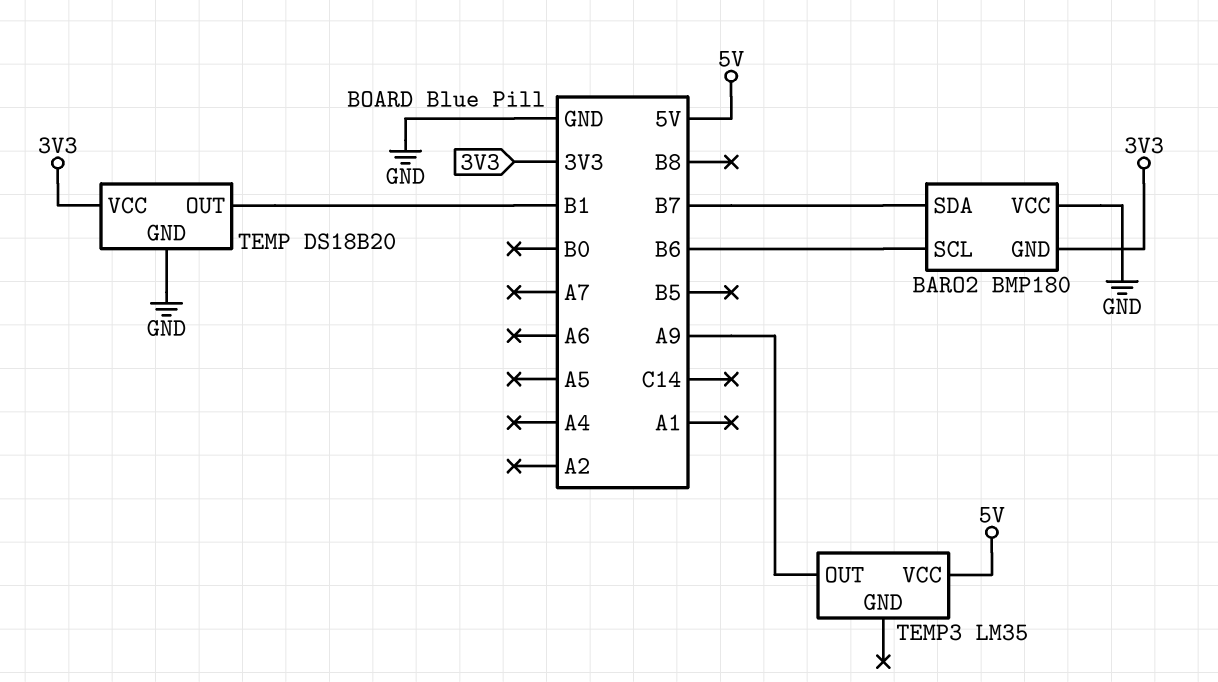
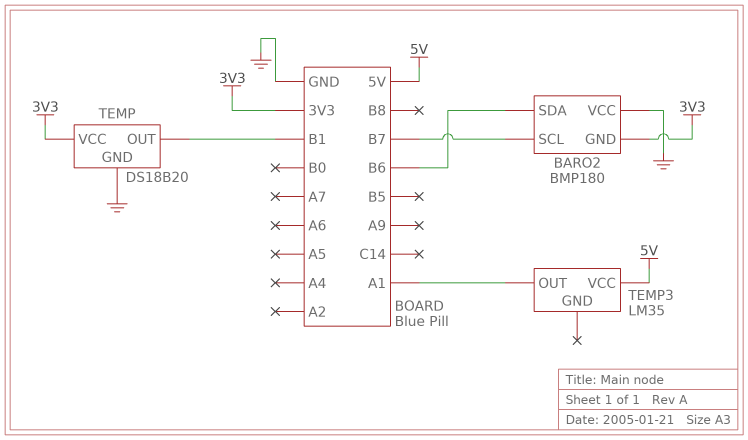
BARO2 pin SCL: B6 -> B7
BARO2 pin SDA: B7 -> B6
TEMP3 pin OUT: A9 -> A1

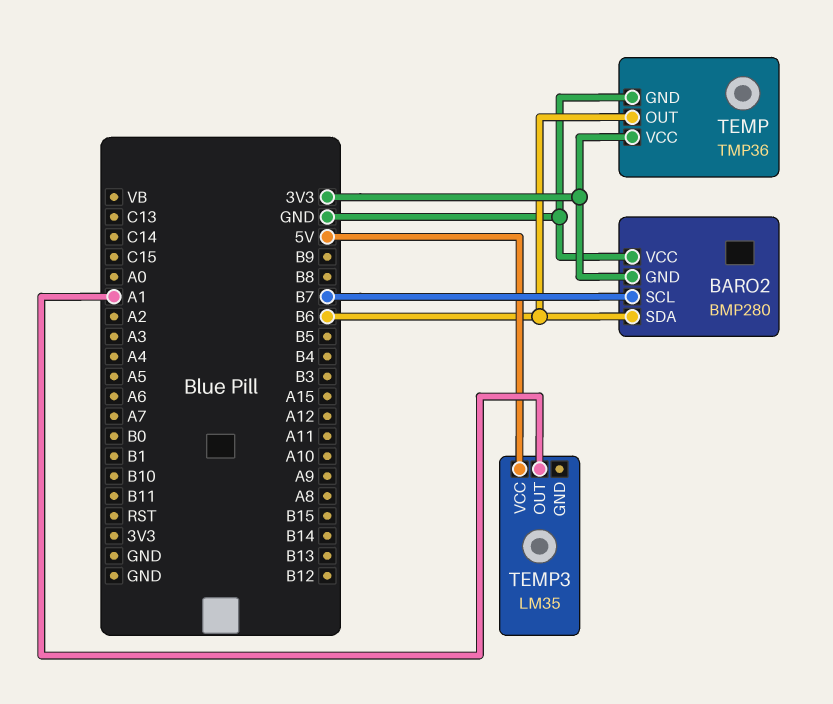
BARO2: BMP180 -> BMP280
TEMP: DS18B20 -> TMP36
TEMP pin OUT: B1 -> B6

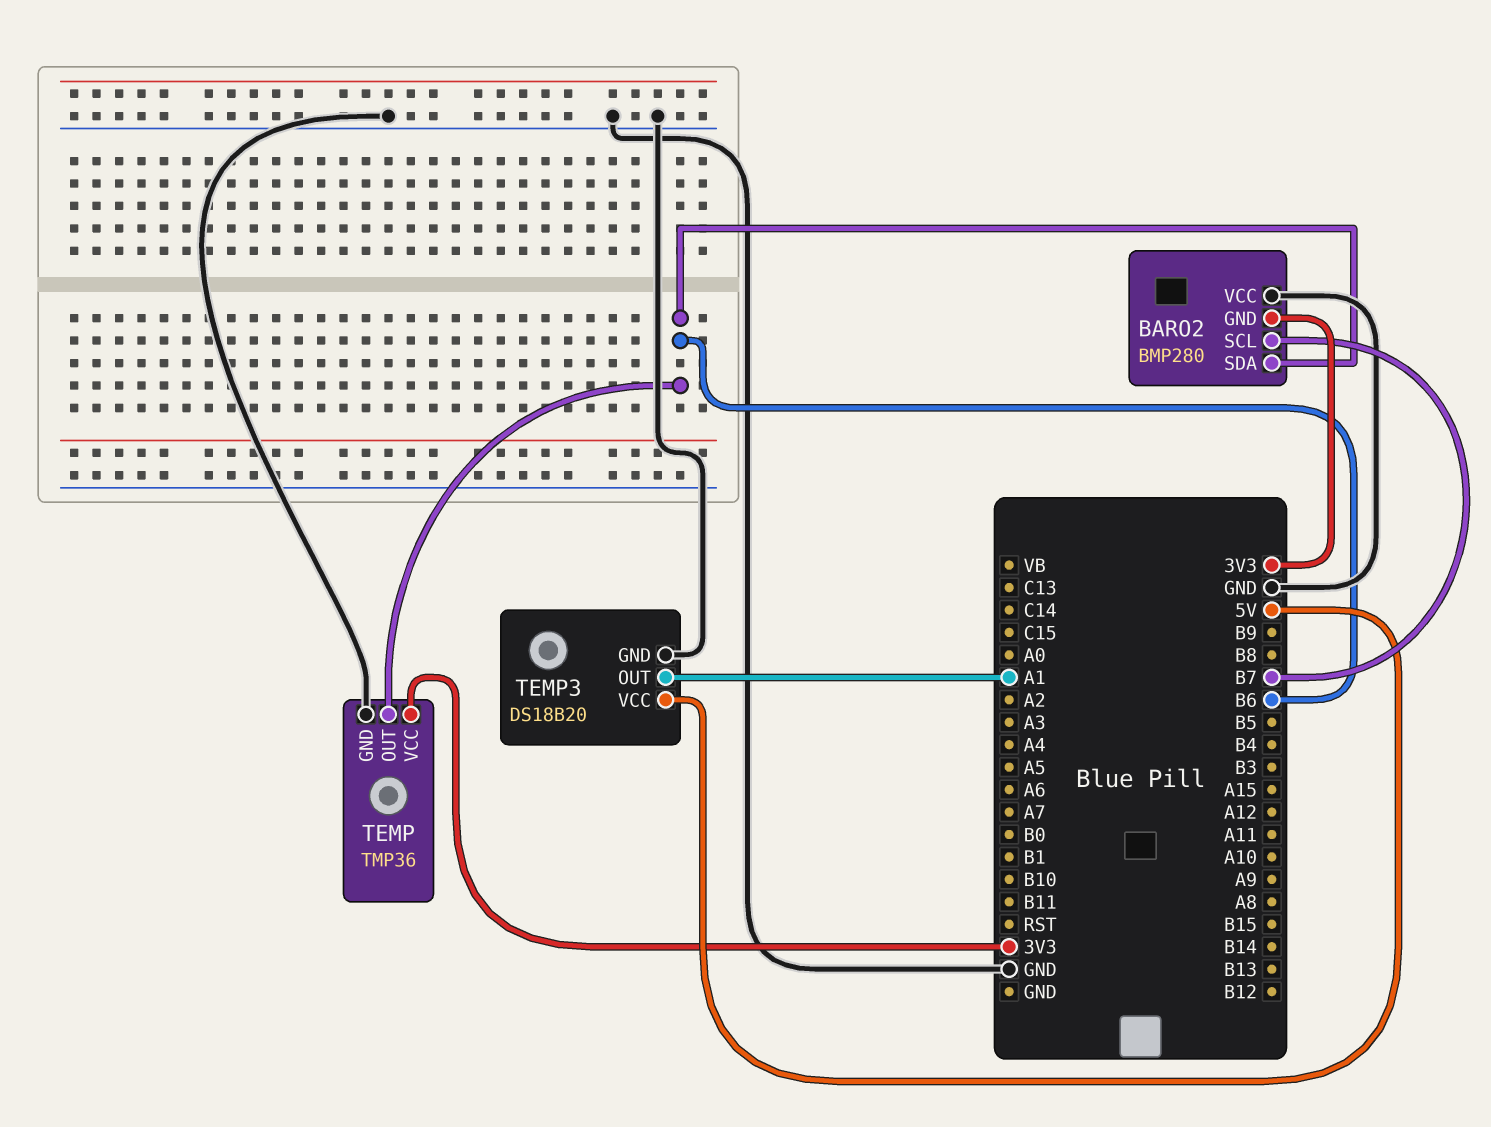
TEMP3: LM35 -> DS18B20
TEMP3 pin GND: none -> GND

